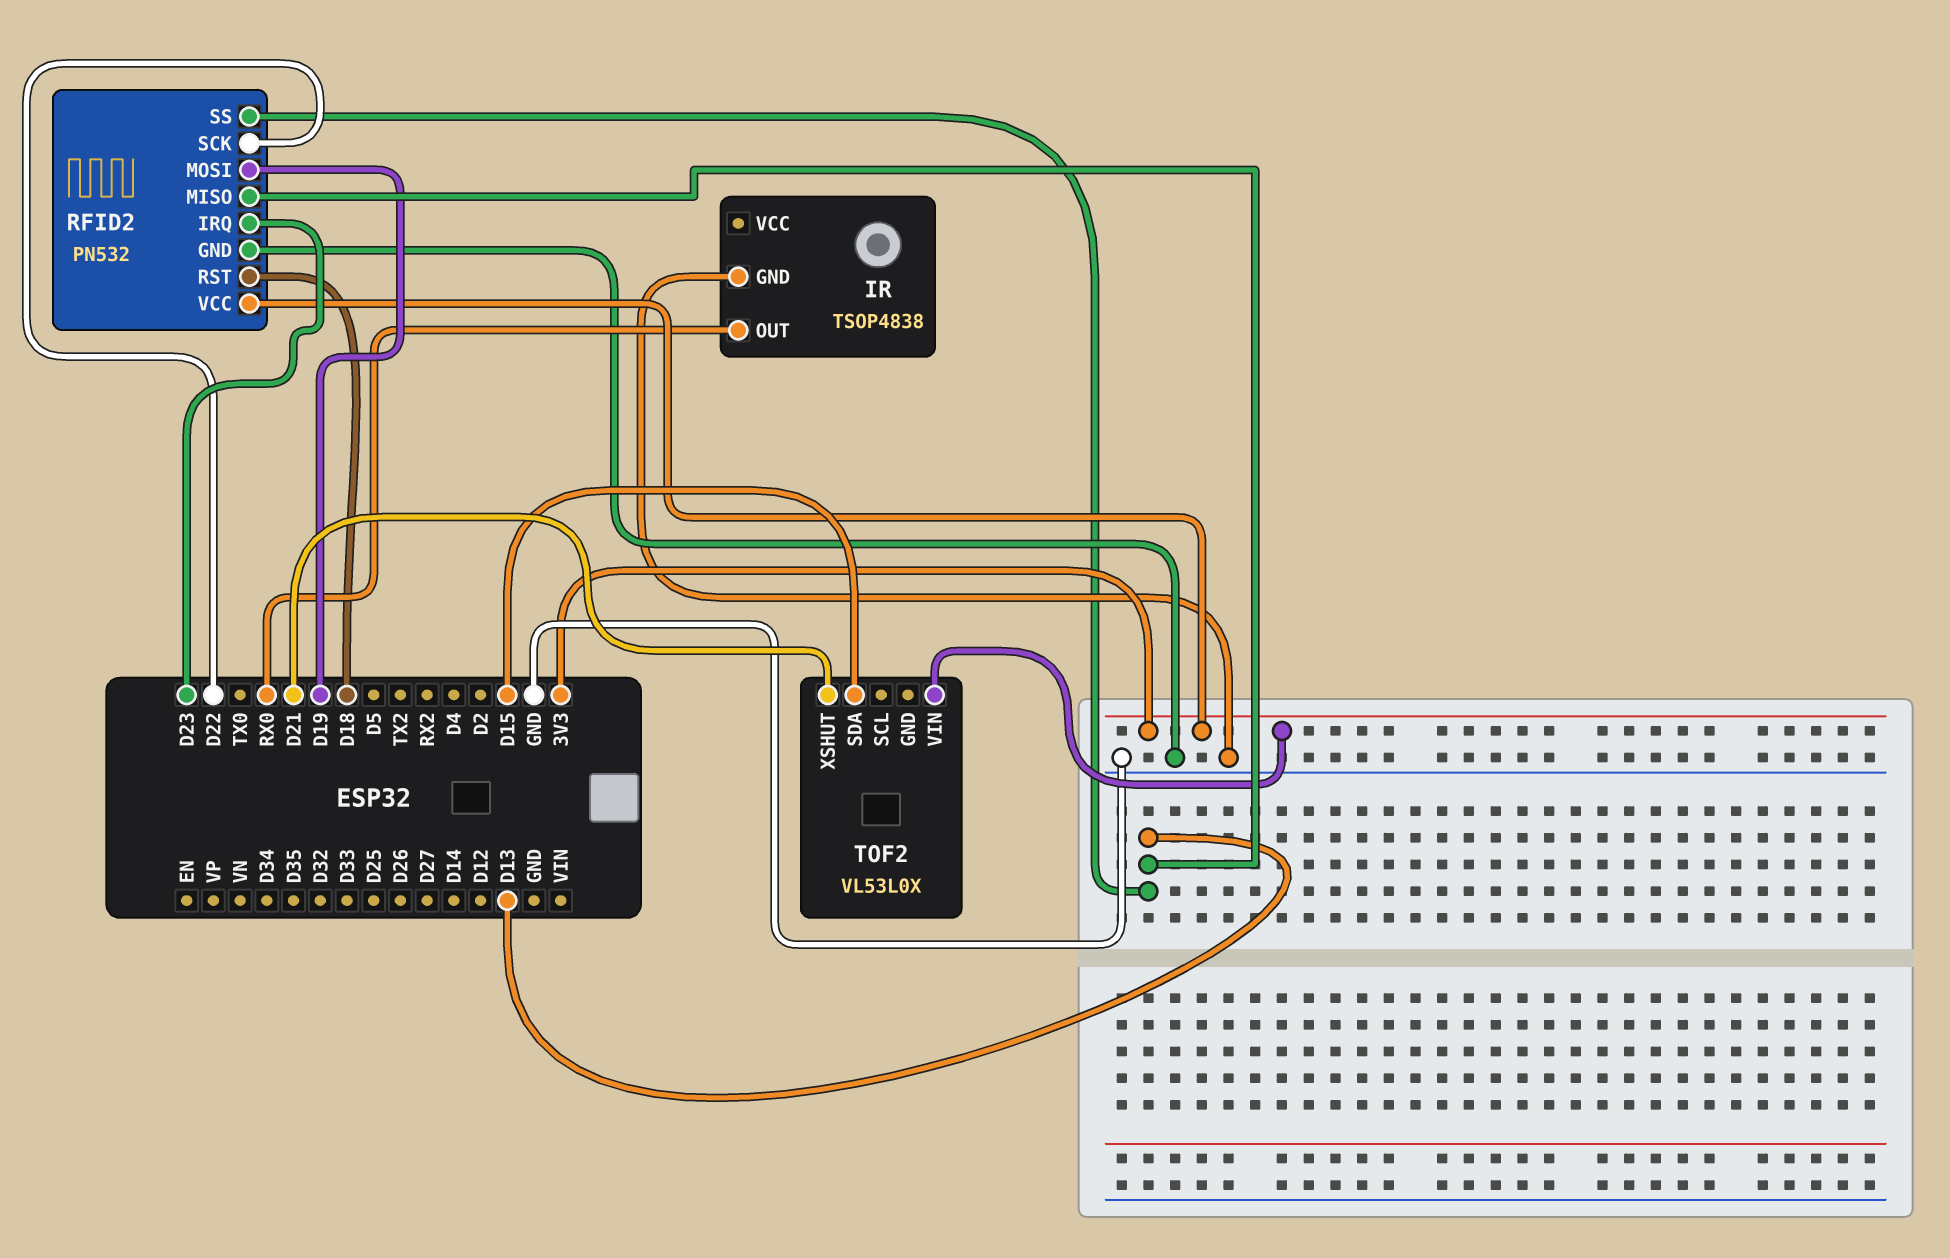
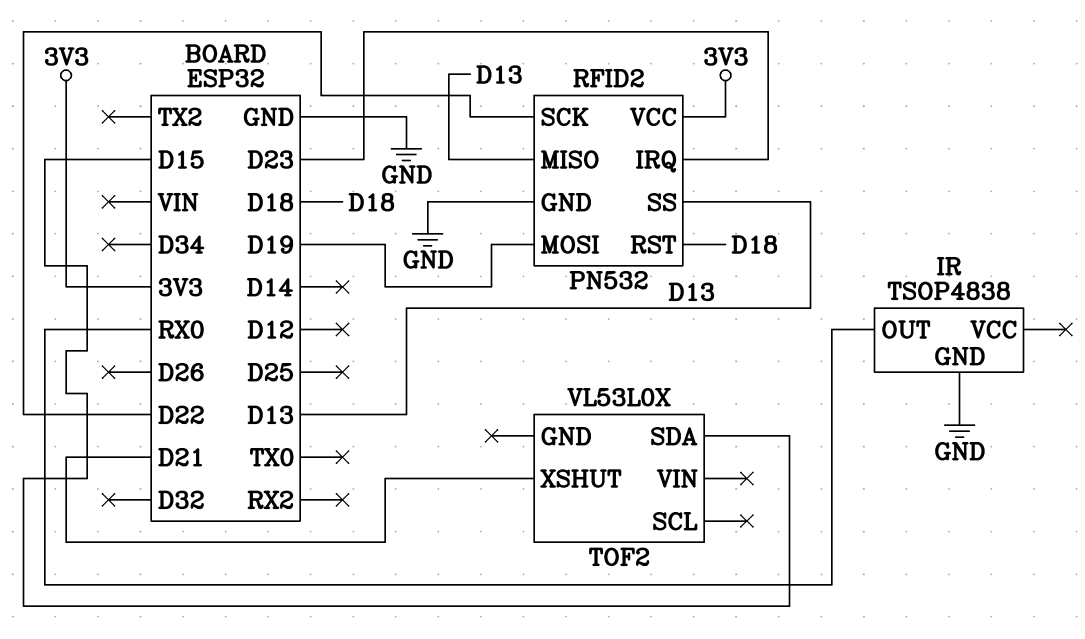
TOF2 pin VIN: 3V3 -> none

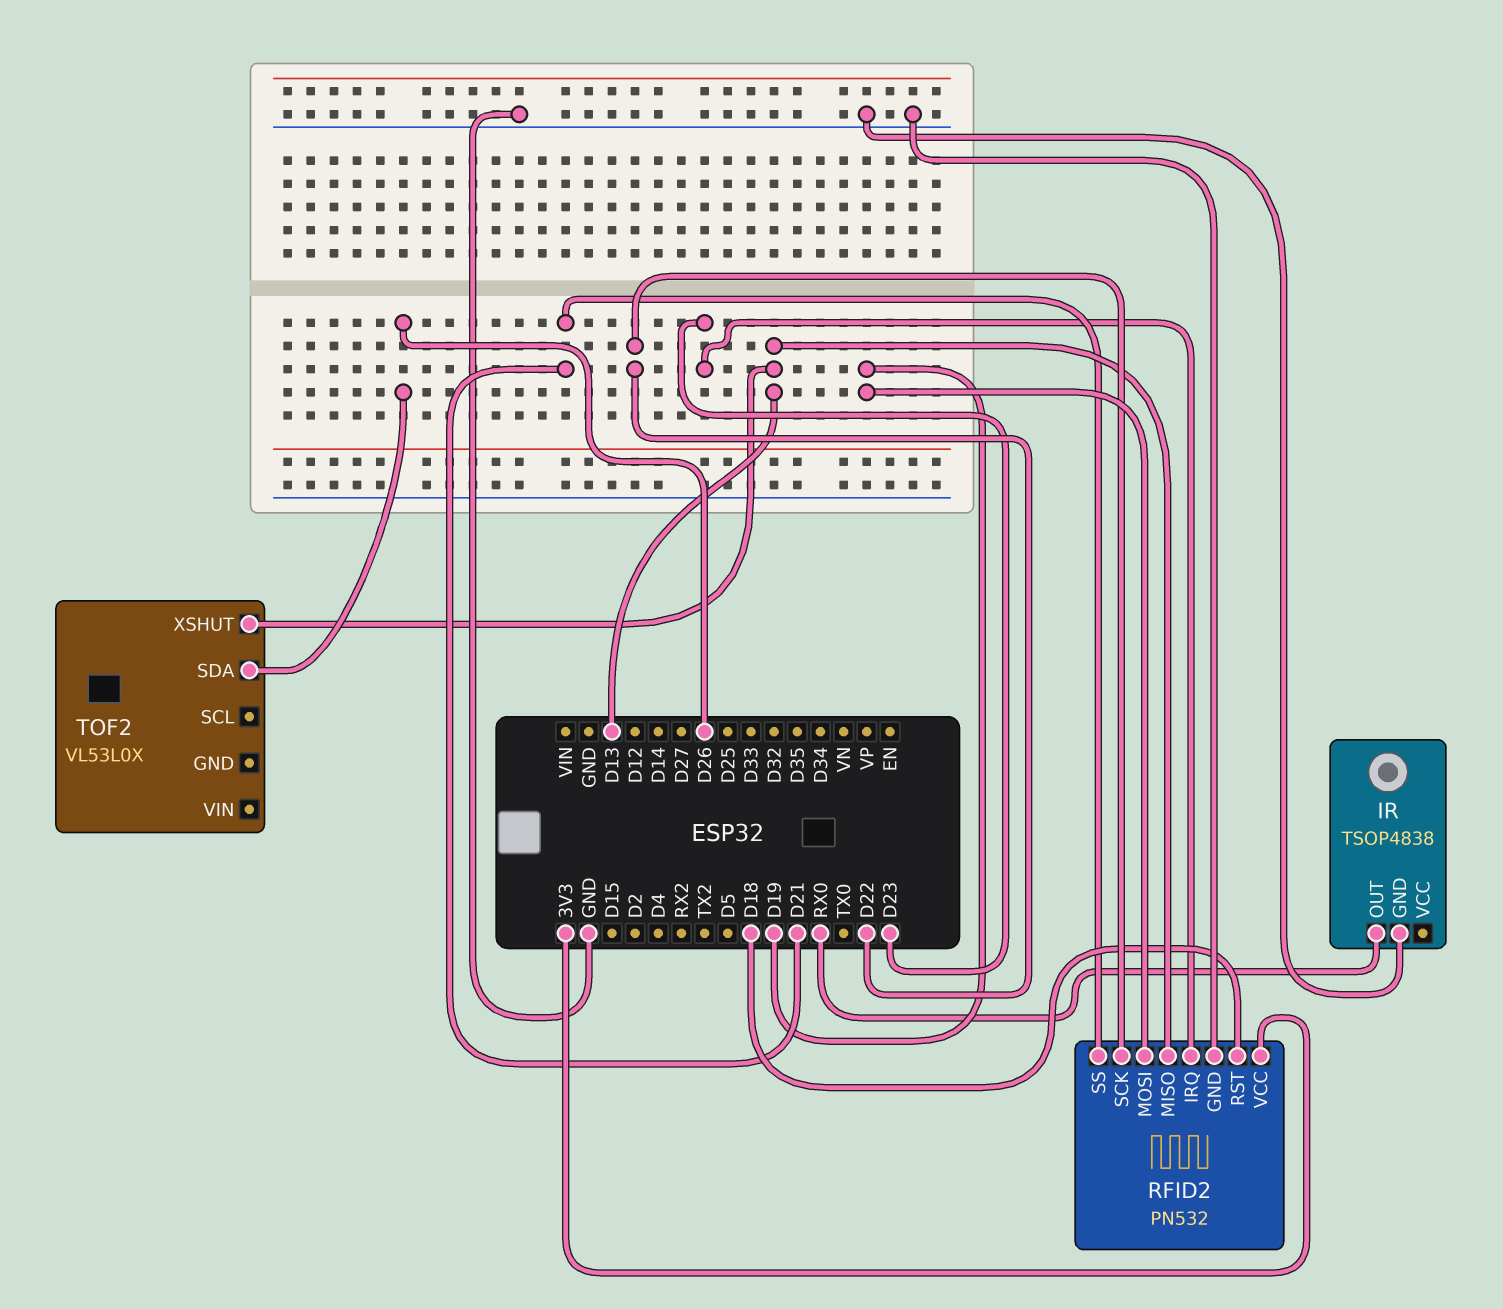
RFID2 pin SS: D13 -> D21
TOF2 pin SDA: D15 -> D26
TOF2 pin XSHUT: D21 -> D13

